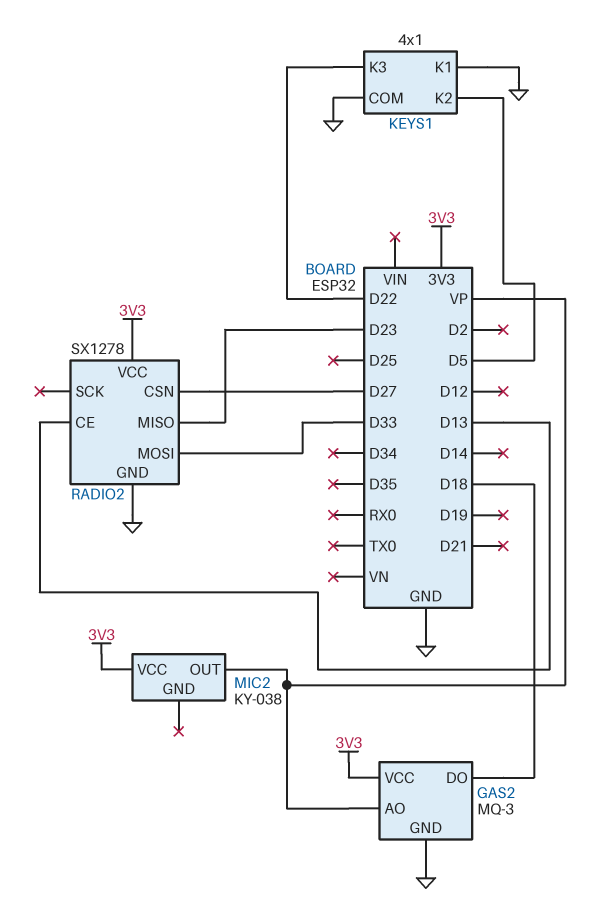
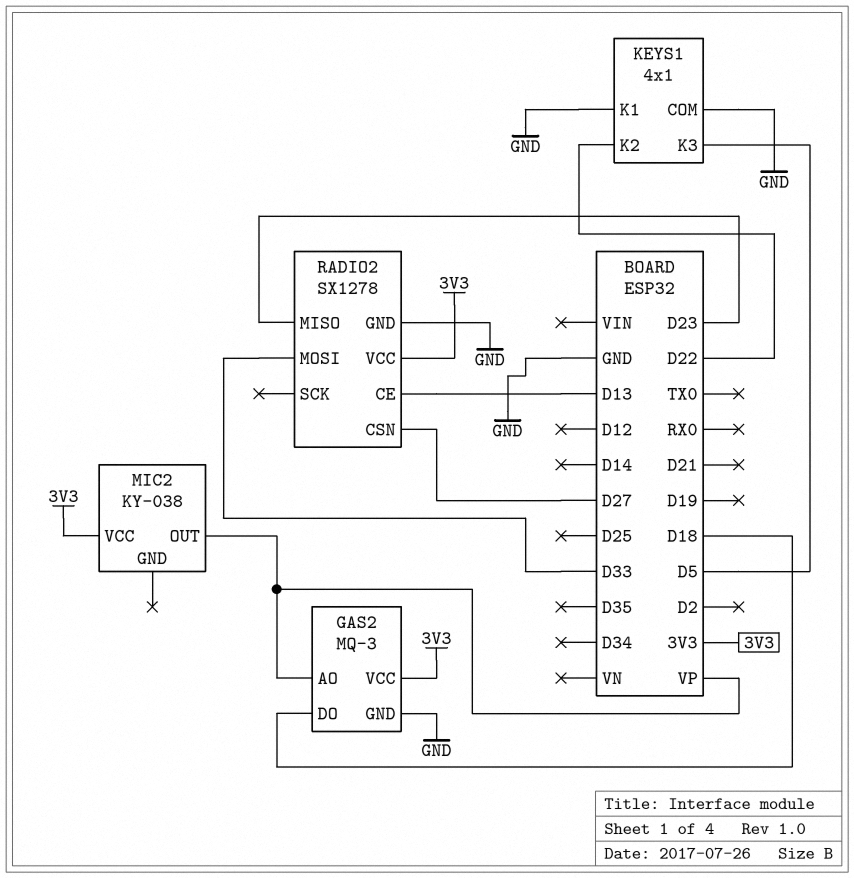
KEYS1 pin K2: D5 -> D22
KEYS1 pin K3: D22 -> D5

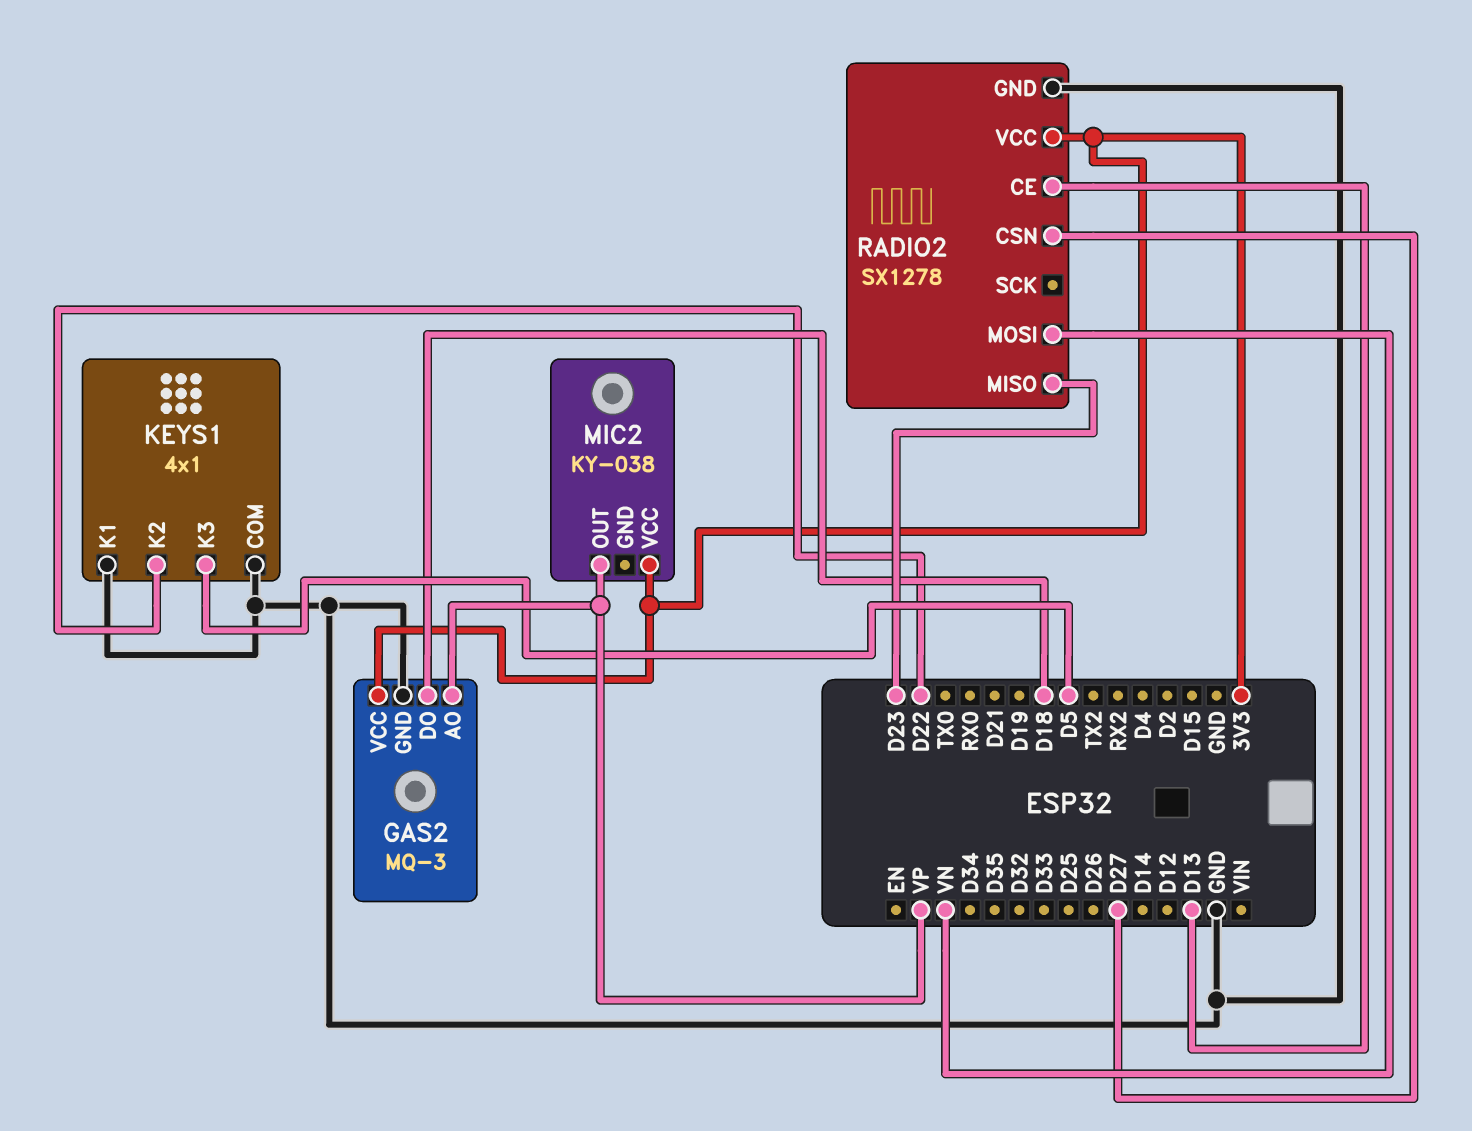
RADIO2 pin MOSI: D33 -> VN

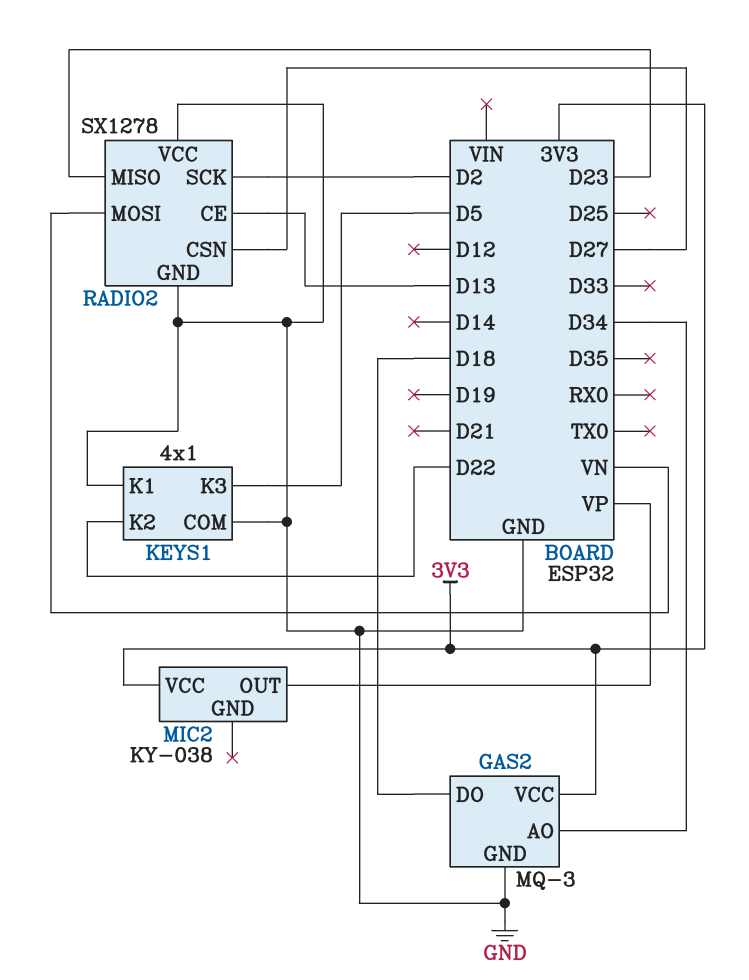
GAS2 pin AO: VP -> D34
RADIO2 pin SCK: none -> D2
RADIO2 pin VCC: 3V3 -> GND

